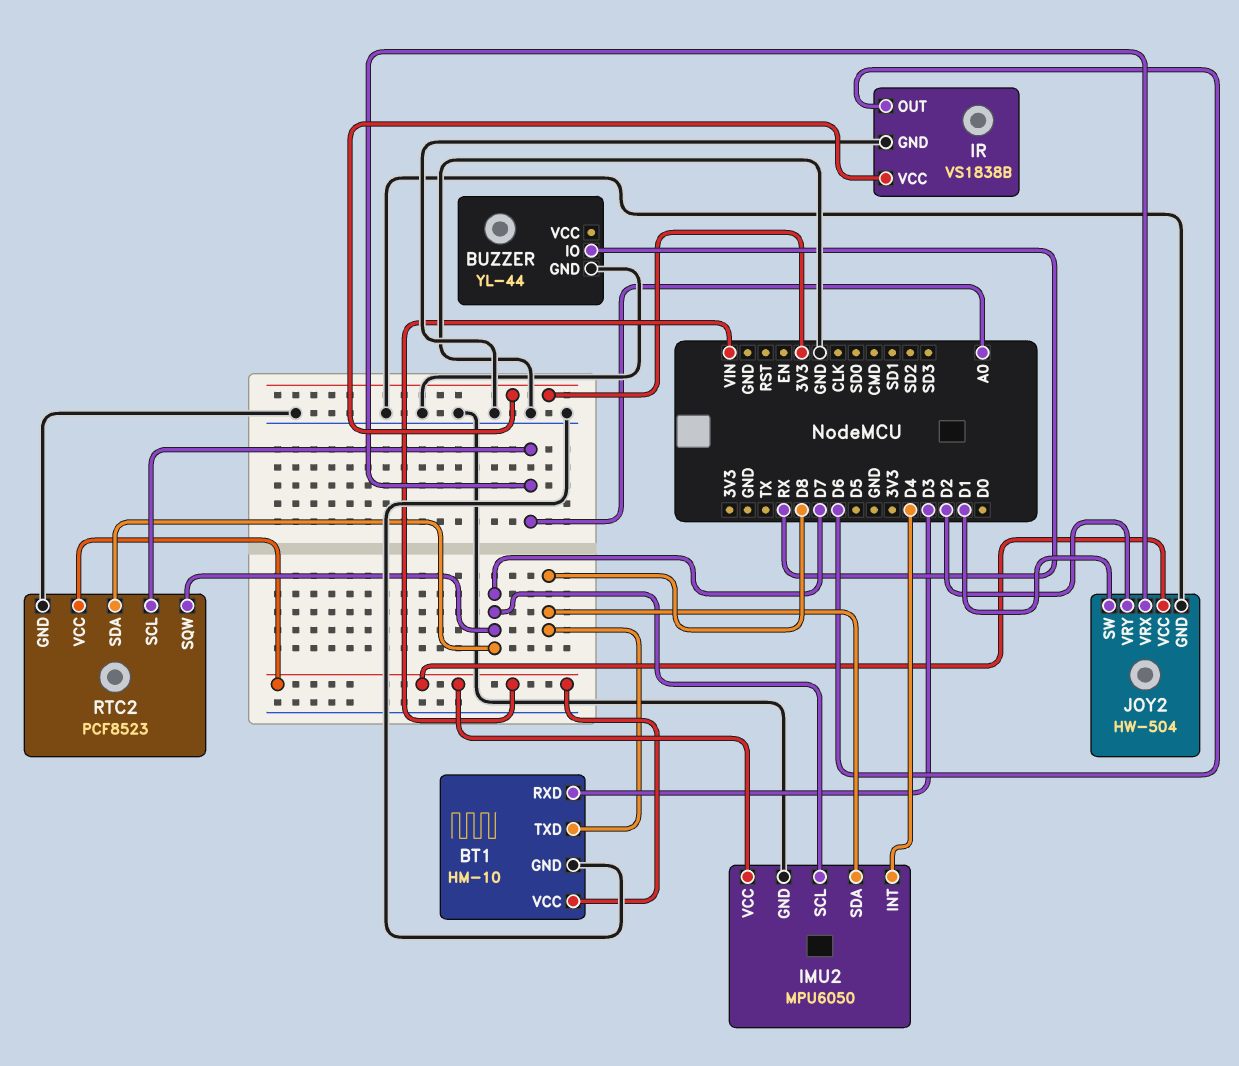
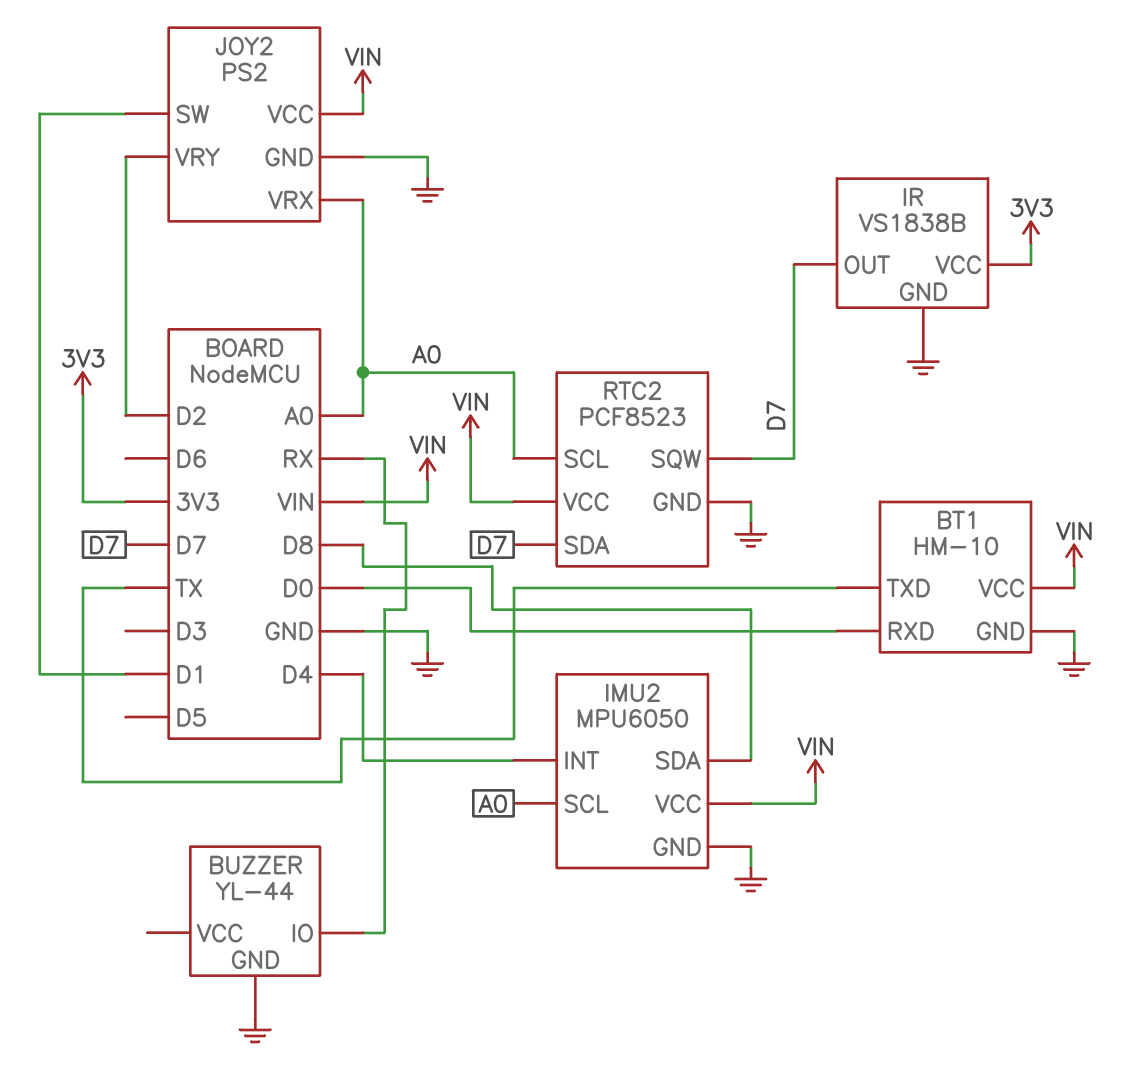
BT1 pin RXD: D3 -> D0
BT1 pin TXD: D8 -> TX
IMU2 pin SCL: D7 -> A0
IR pin OUT: D6 -> D7
JOY2: HW-504 -> PS2

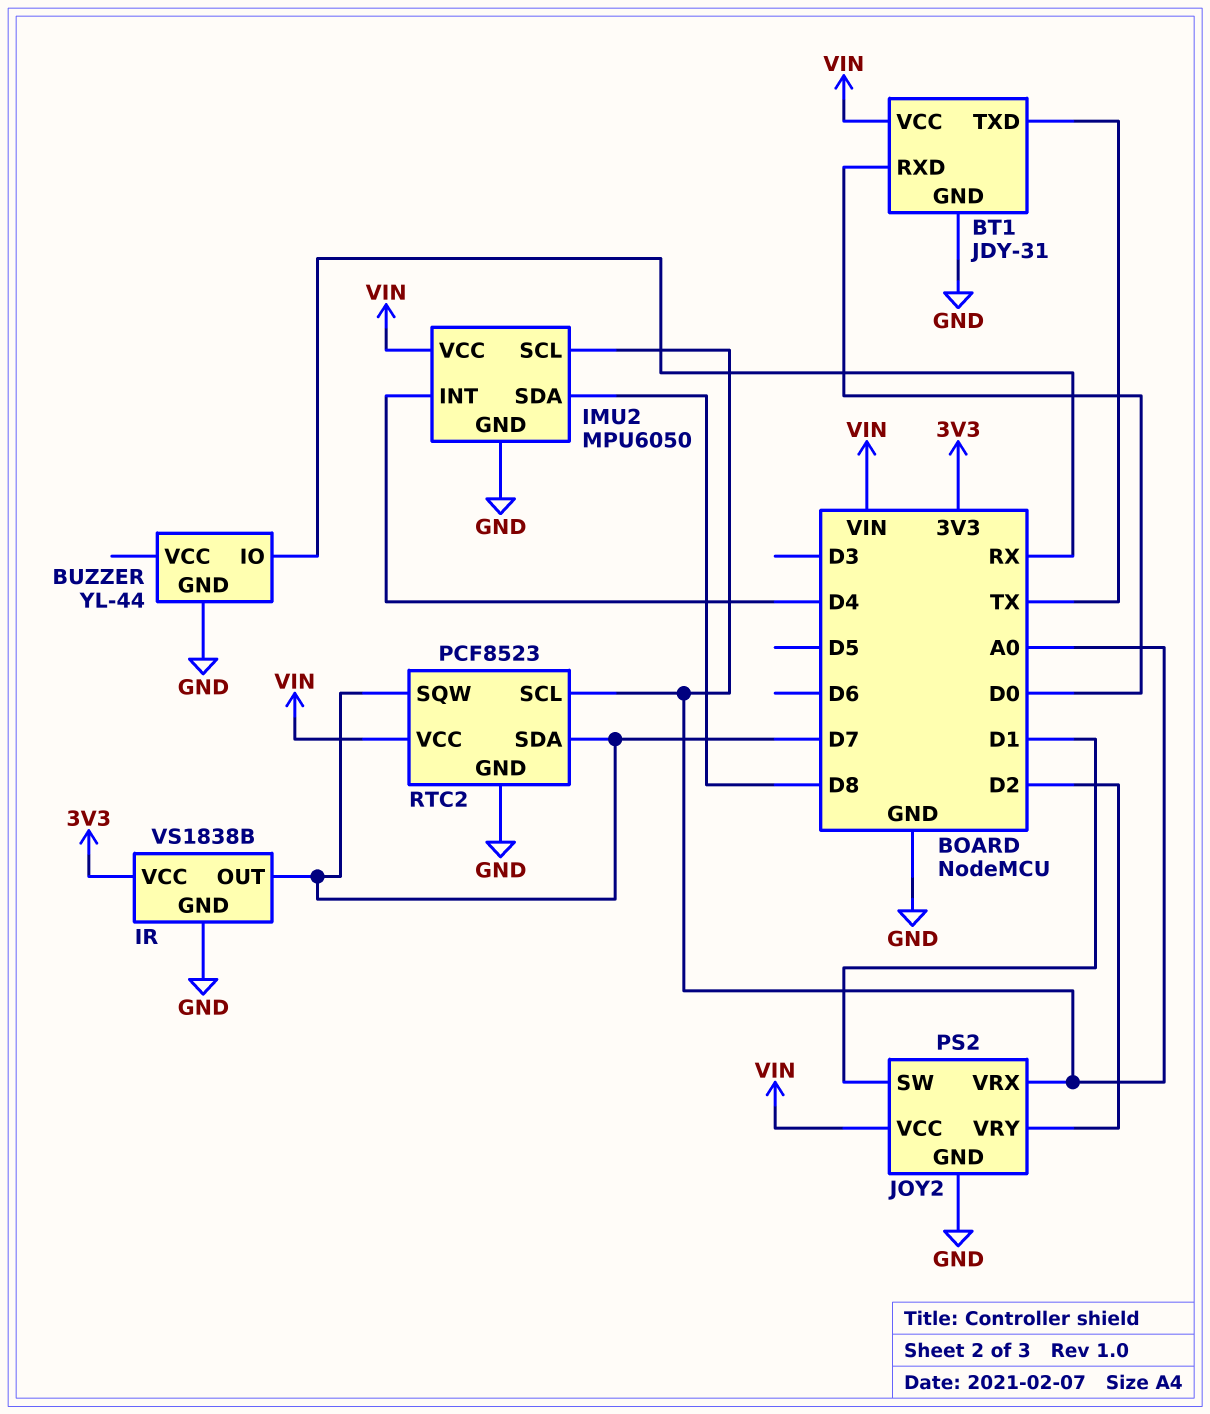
BT1: HM-10 -> JDY-31

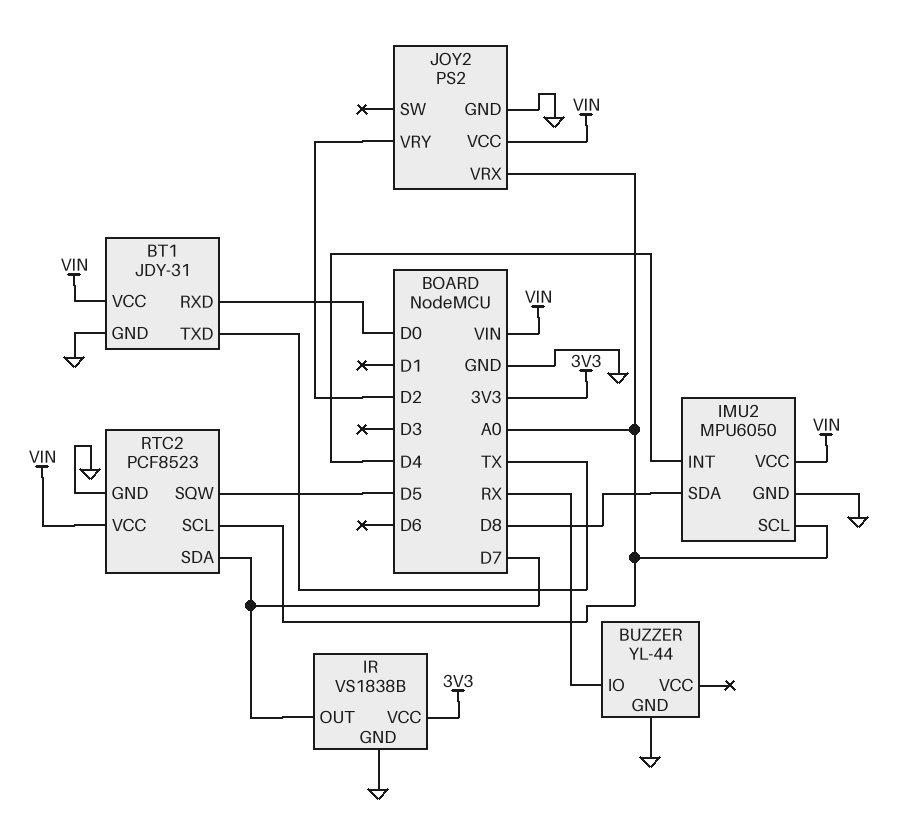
JOY2 pin SW: D1 -> none
RTC2 pin SQW: D7 -> D5

